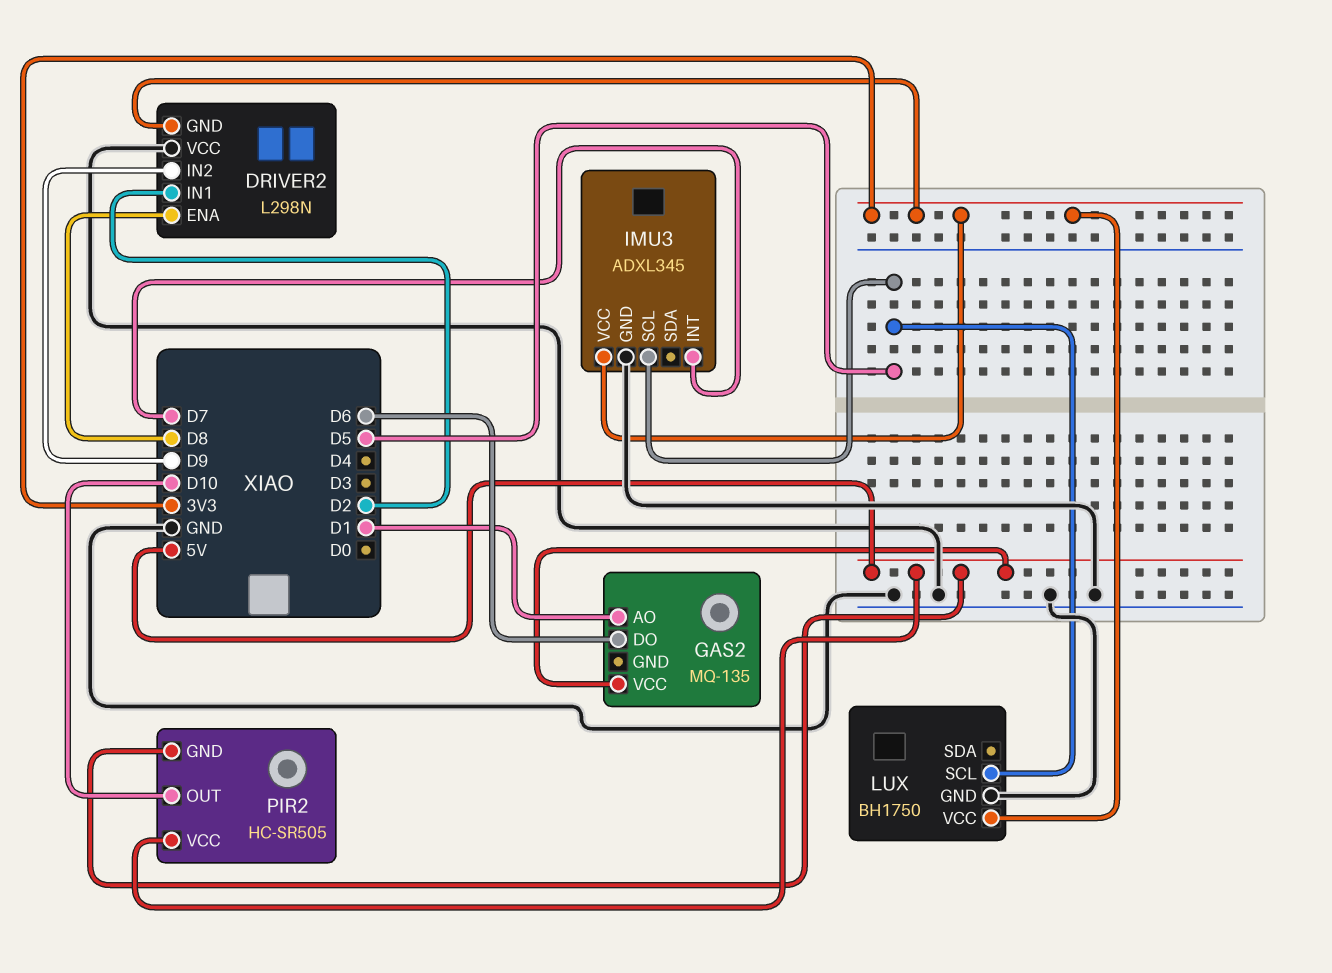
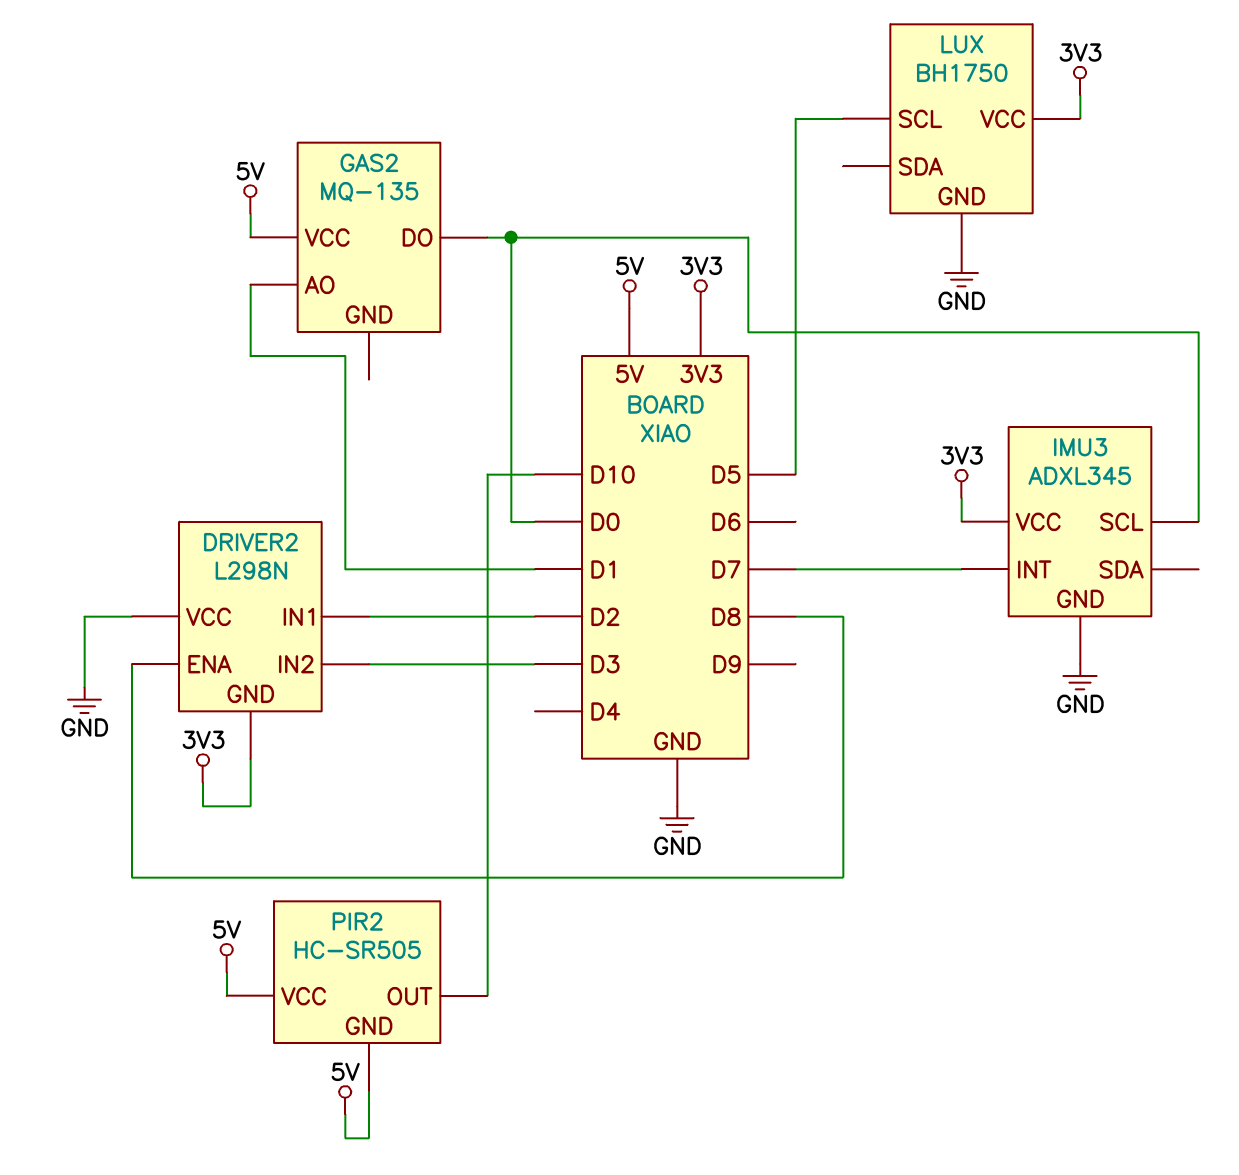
DRIVER2 pin IN2: D9 -> D3
GAS2 pin DO: D6 -> D0
IMU3 pin SCL: D5 -> D0

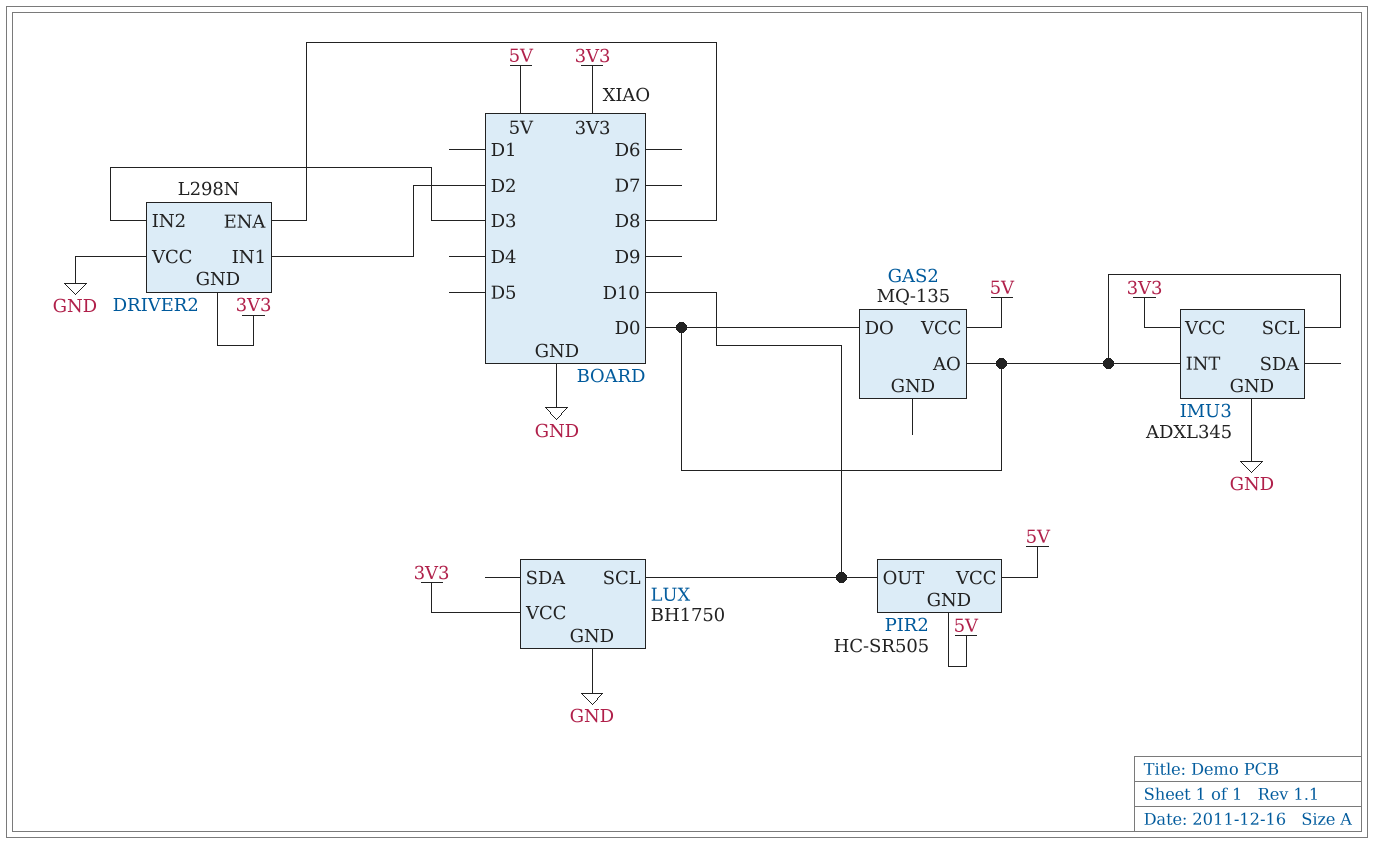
GAS2 pin AO: D1 -> D0
IMU3 pin INT: D7 -> D0
LUX pin SCL: D5 -> D10

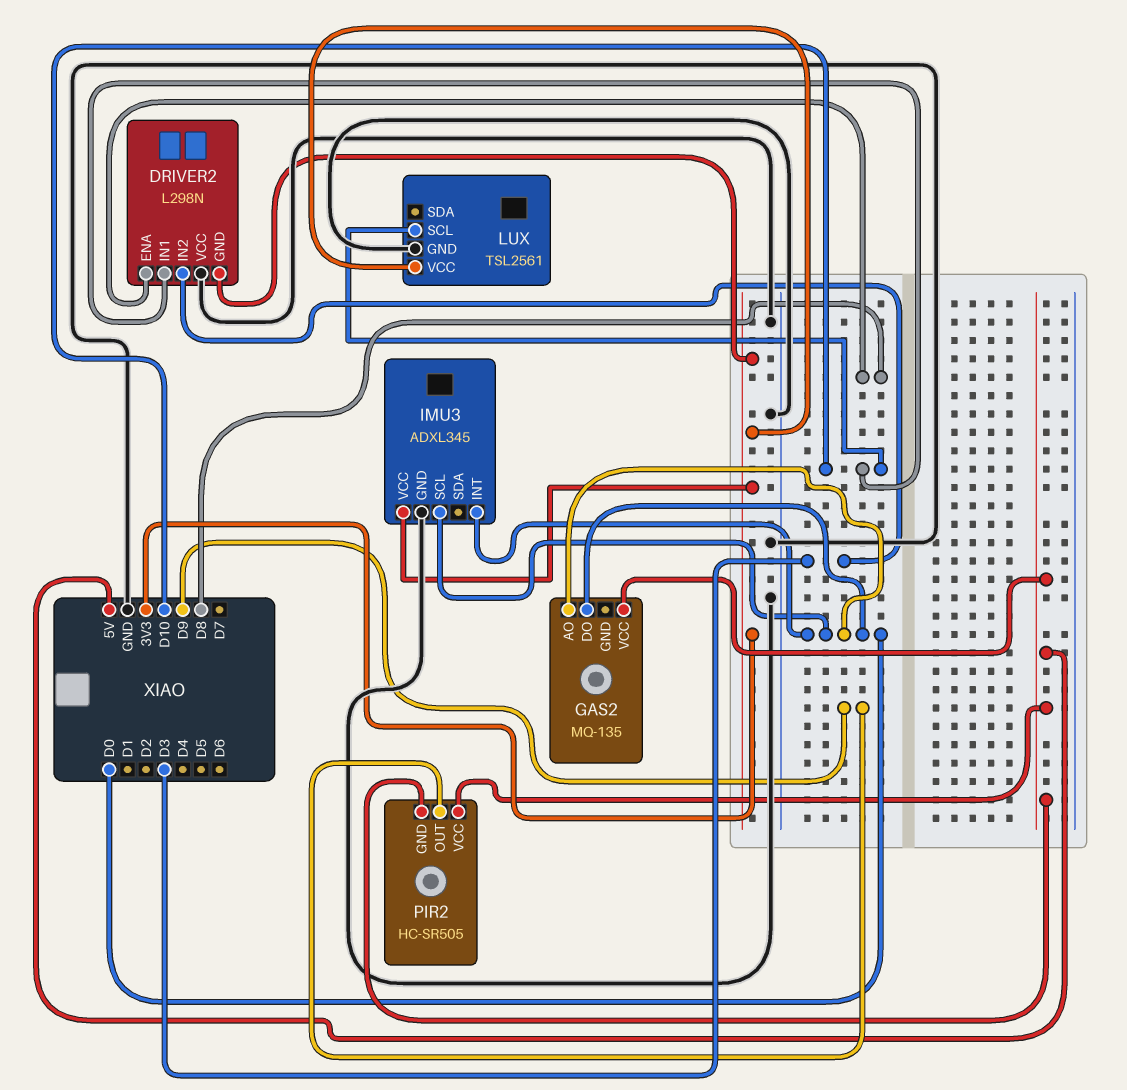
DRIVER2 pin IN1: D2 -> D10
LUX: BH1750 -> TSL2561
PIR2 pin OUT: D10 -> D9

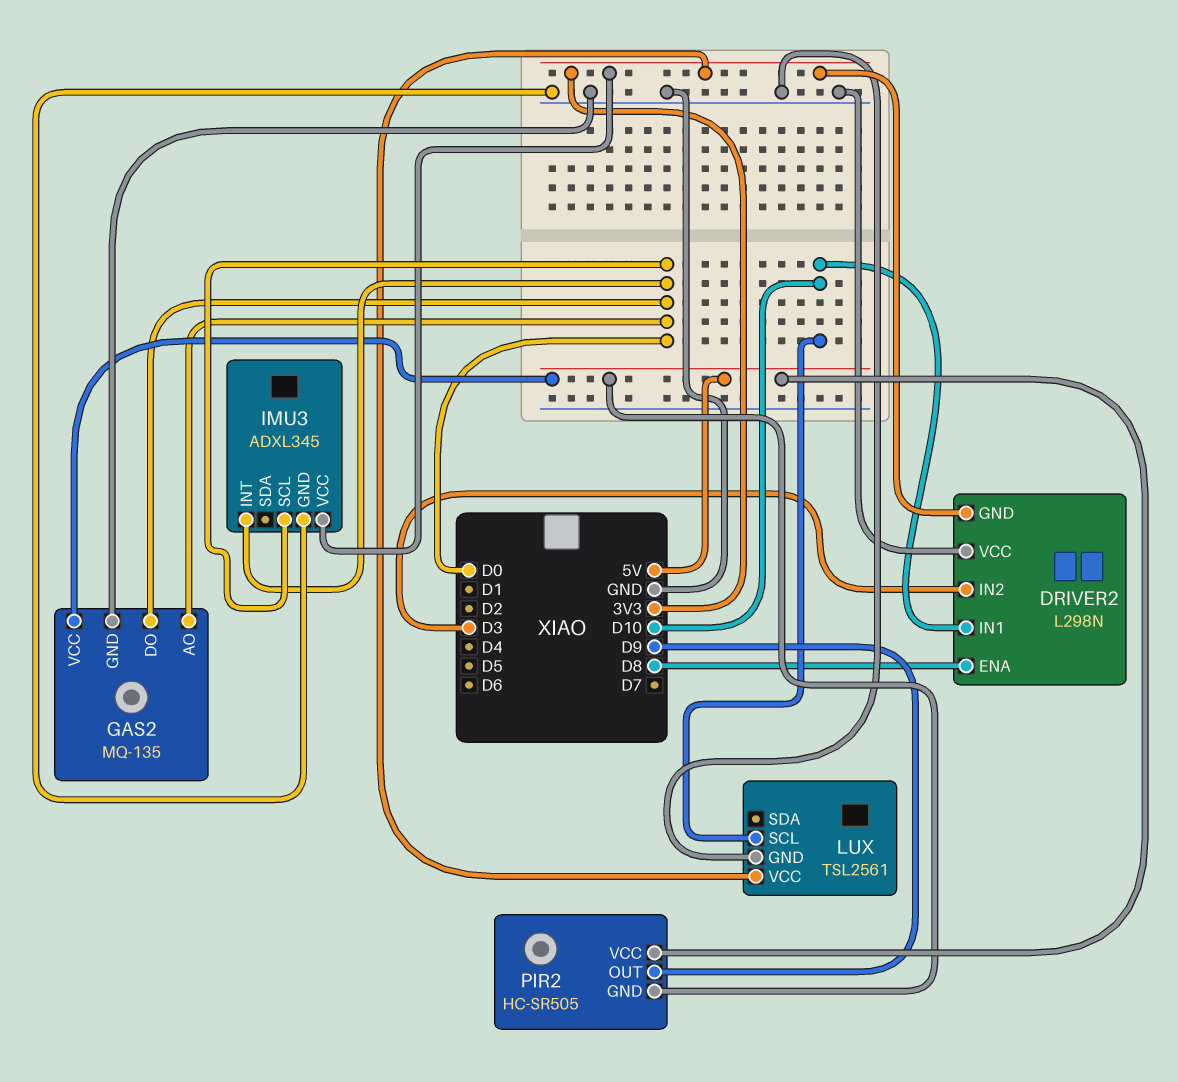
GAS2 pin GND: none -> GND

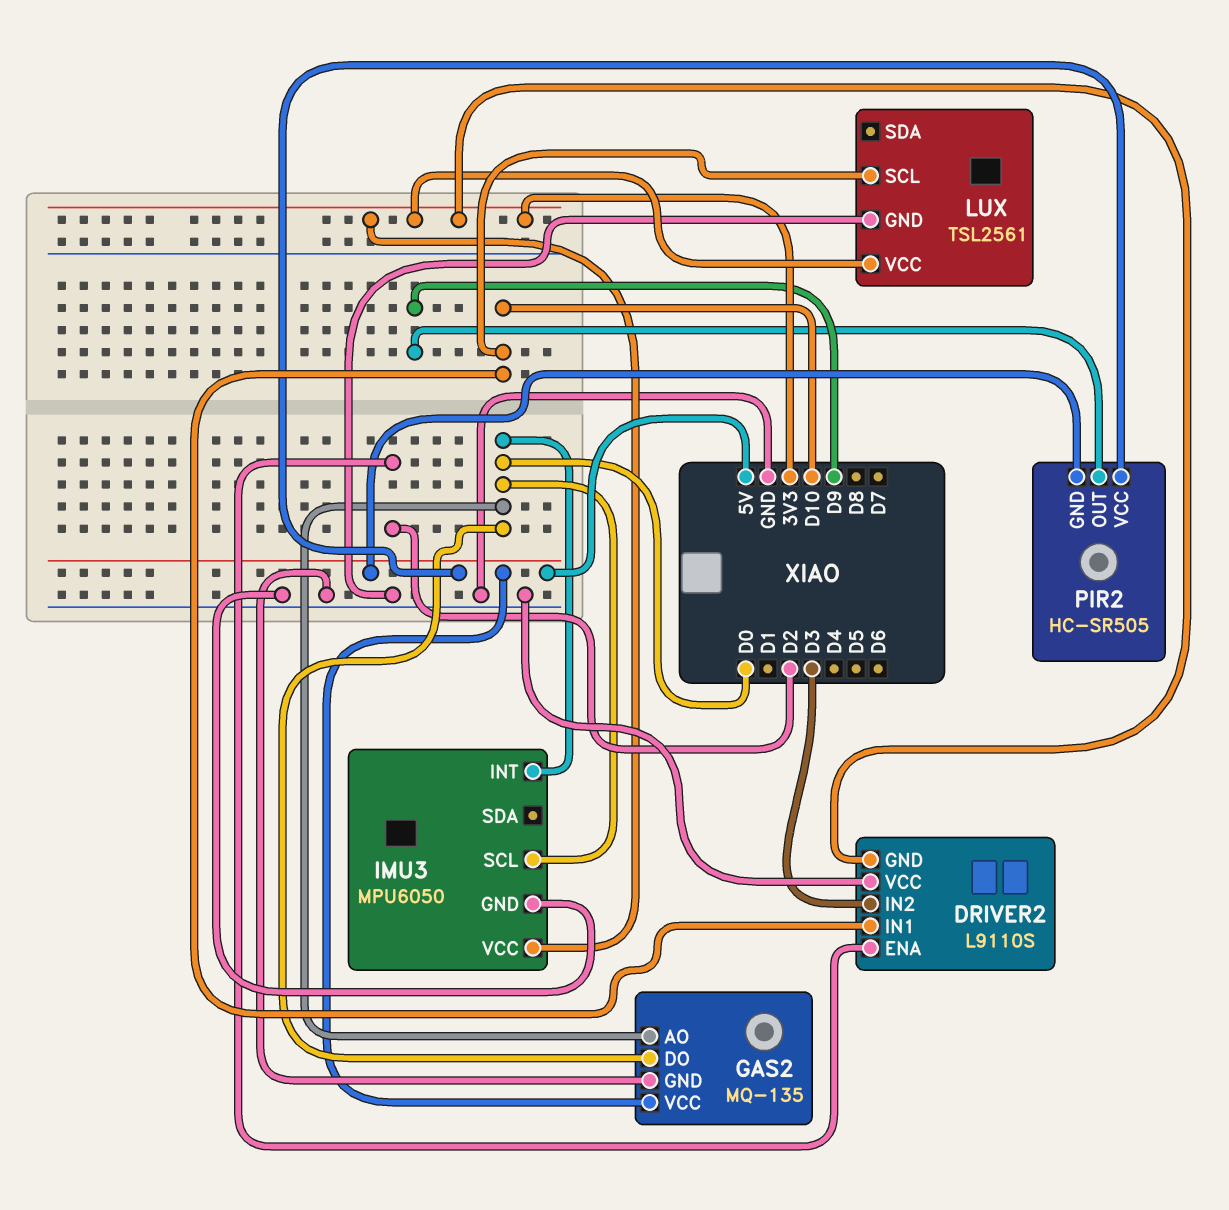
DRIVER2: L298N -> L9110S
DRIVER2 pin ENA: D8 -> D2
IMU3: ADXL345 -> MPU6050

